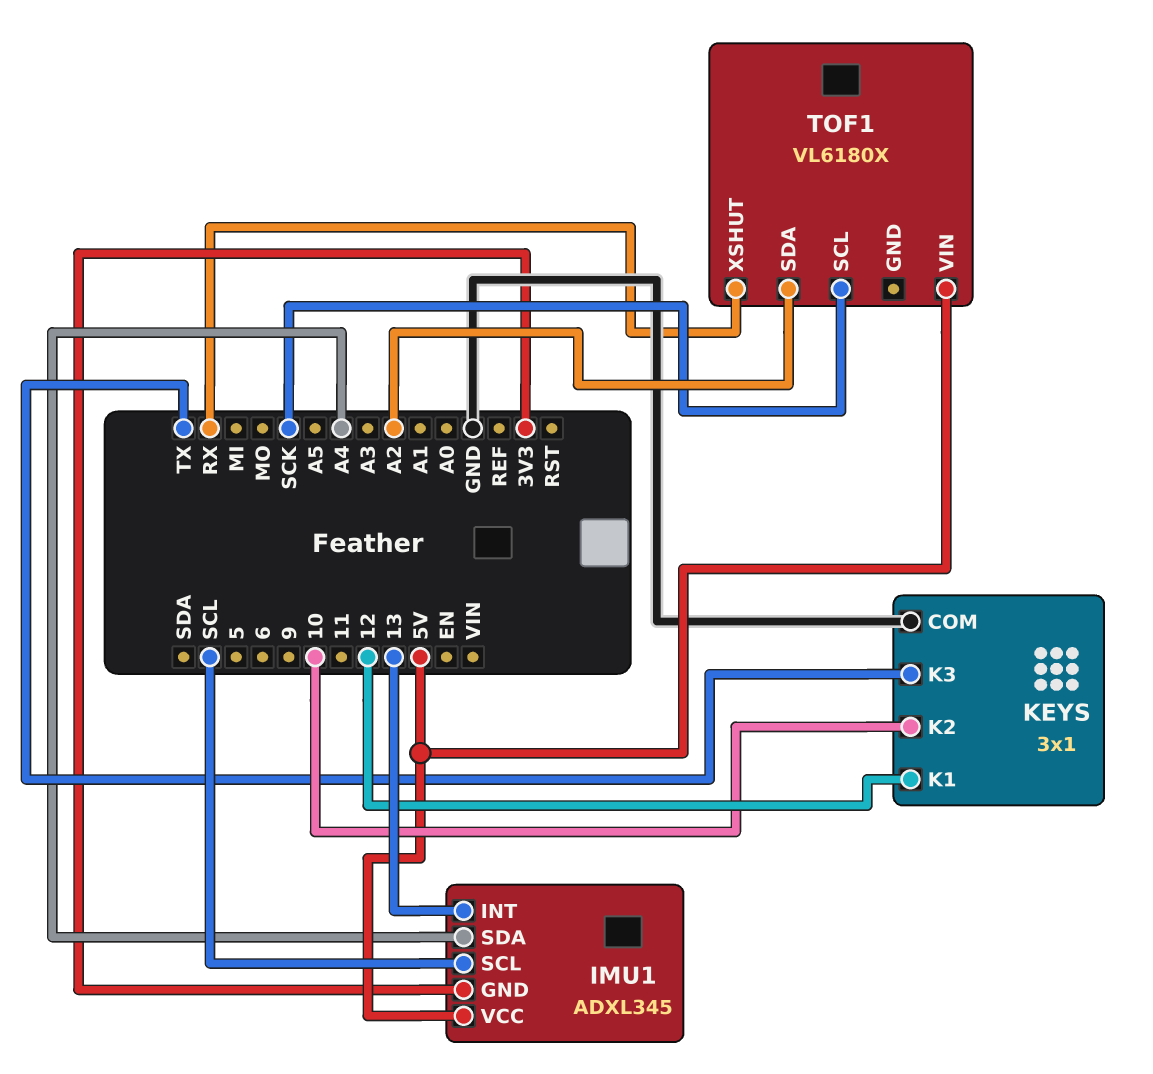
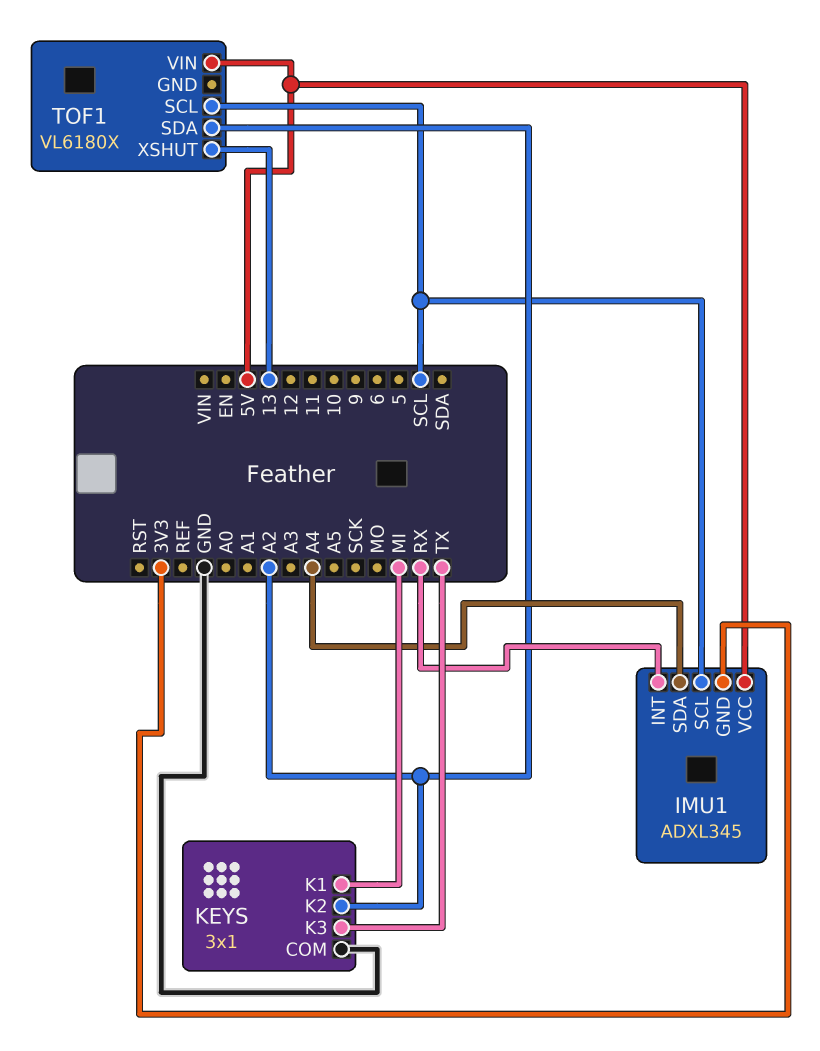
IMU1 pin INT: 13 -> RX
KEYS pin K1: 12 -> MI
KEYS pin K2: 10 -> A2
TOF1 pin SCL: SCK -> SCL
TOF1 pin XSHUT: RX -> 13

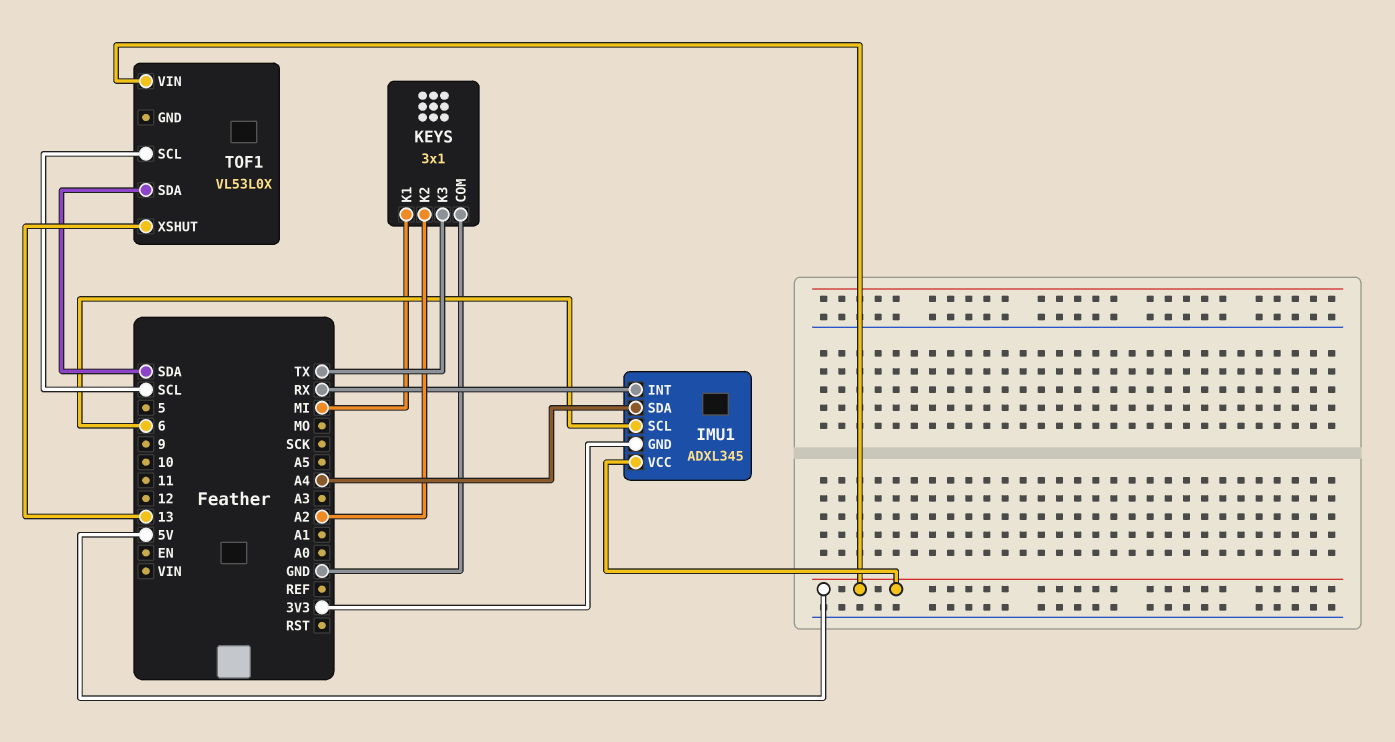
IMU1 pin SCL: SCL -> 6
TOF1: VL6180X -> VL53L0X
TOF1 pin SDA: A2 -> SDA

